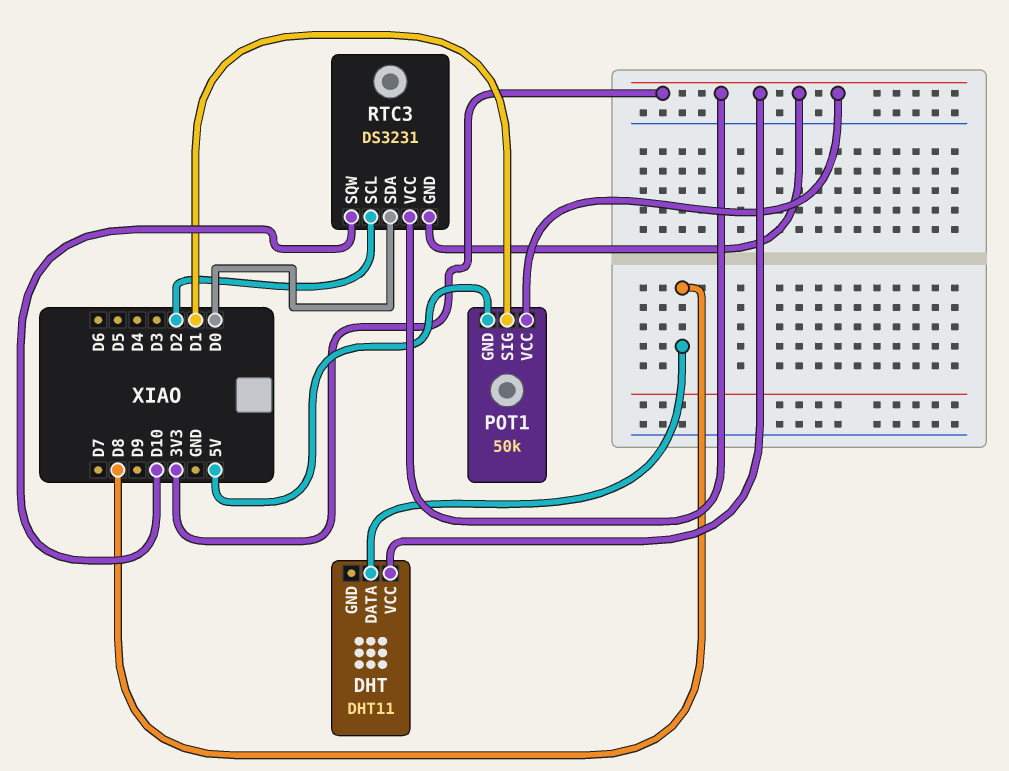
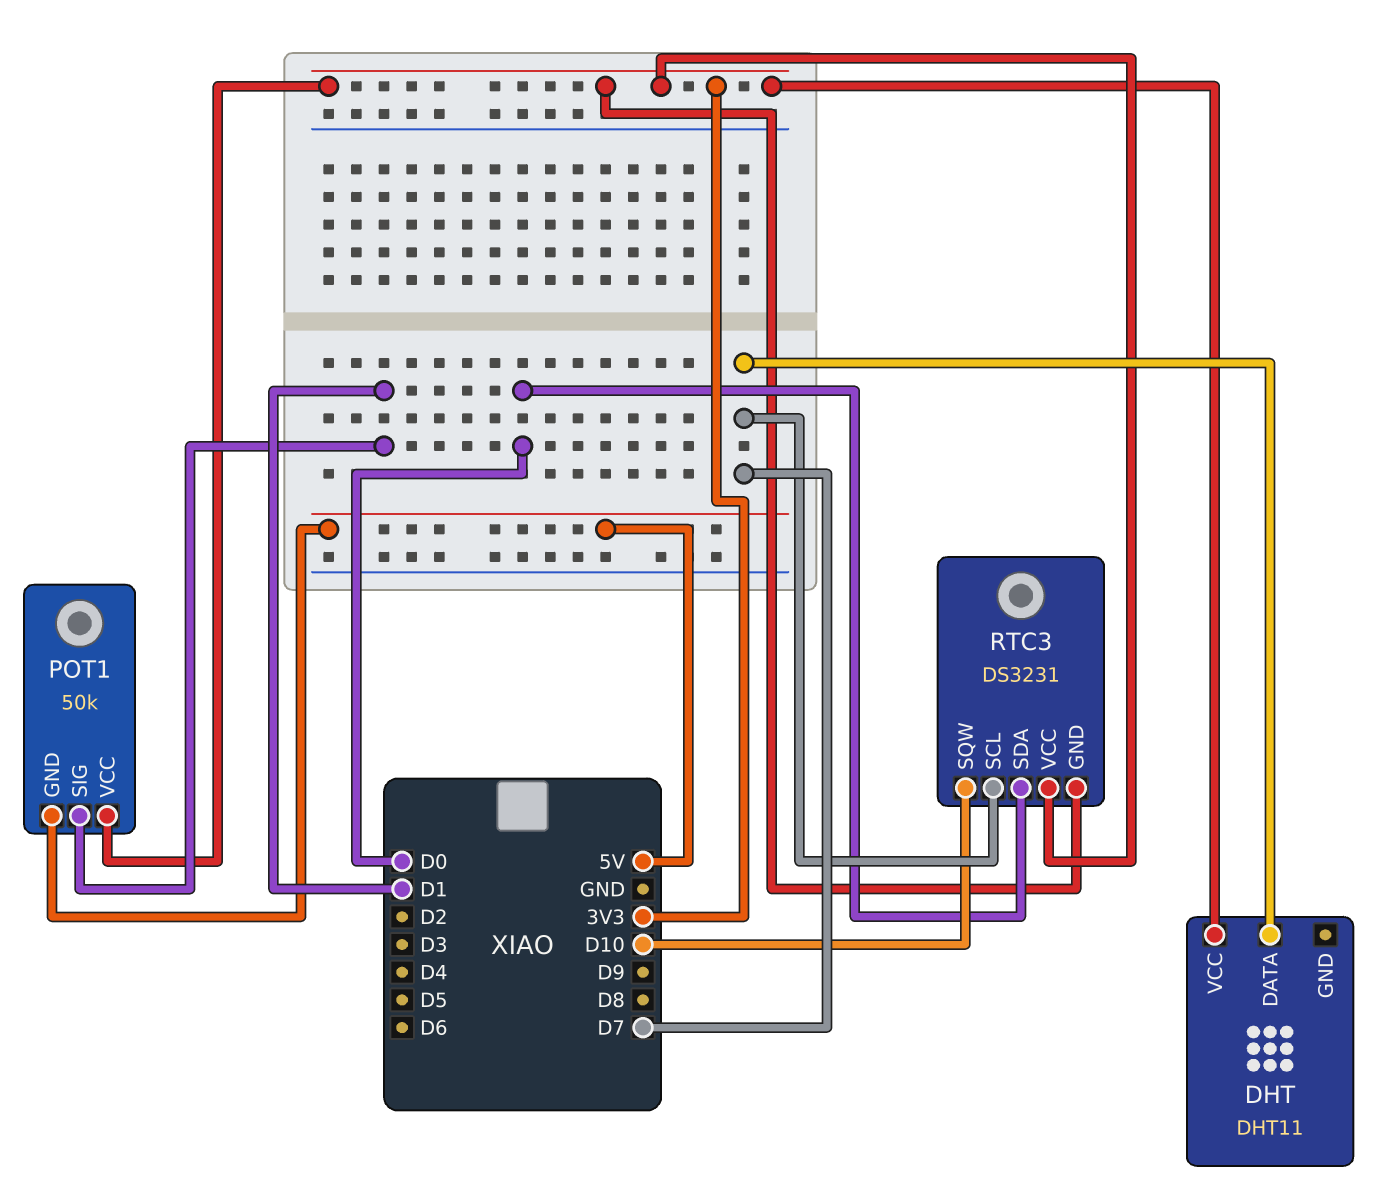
DHT pin DATA: D8 -> D7
RTC3 pin SCL: D2 -> D7

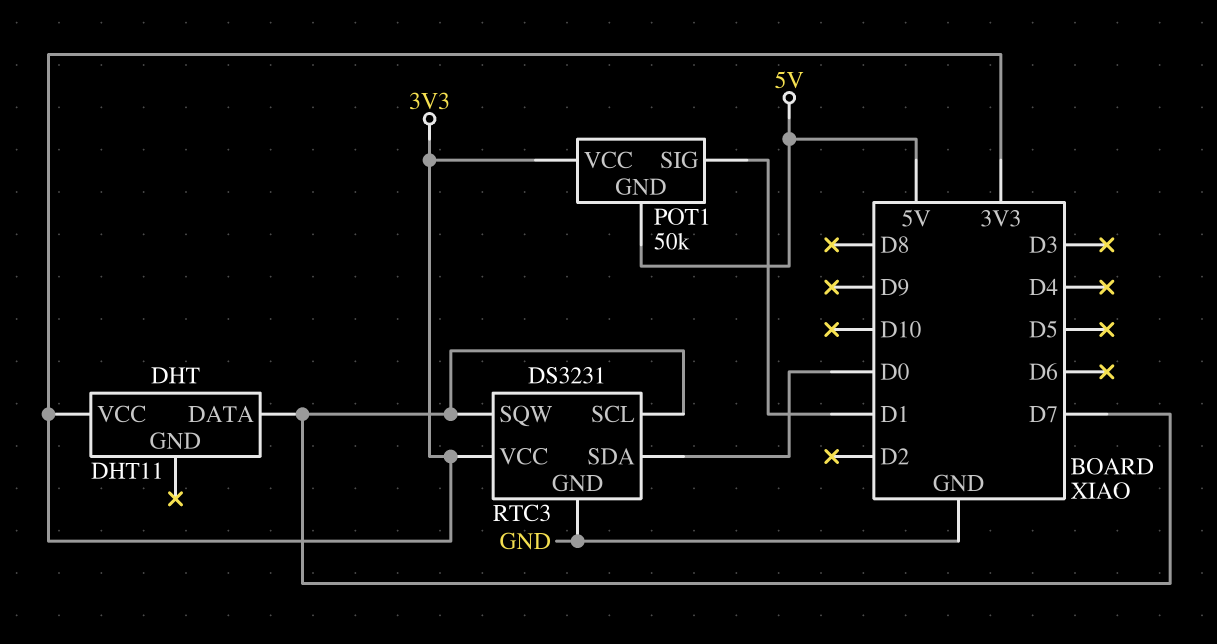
RTC3 pin GND: 3V3 -> GND
RTC3 pin SQW: D10 -> D7

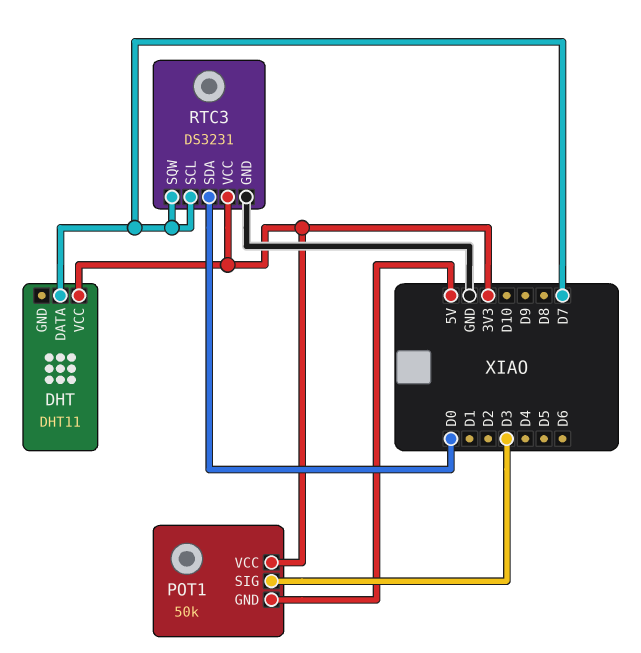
POT1 pin SIG: D1 -> D3

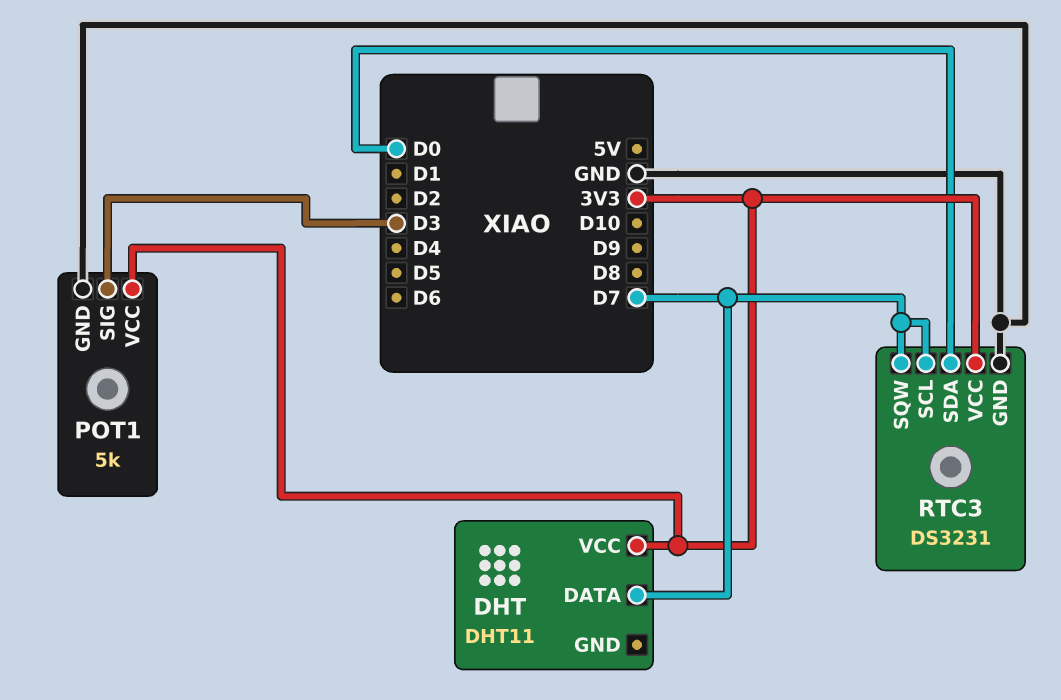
POT1: 50k -> 5k
POT1 pin GND: 5V -> GND

